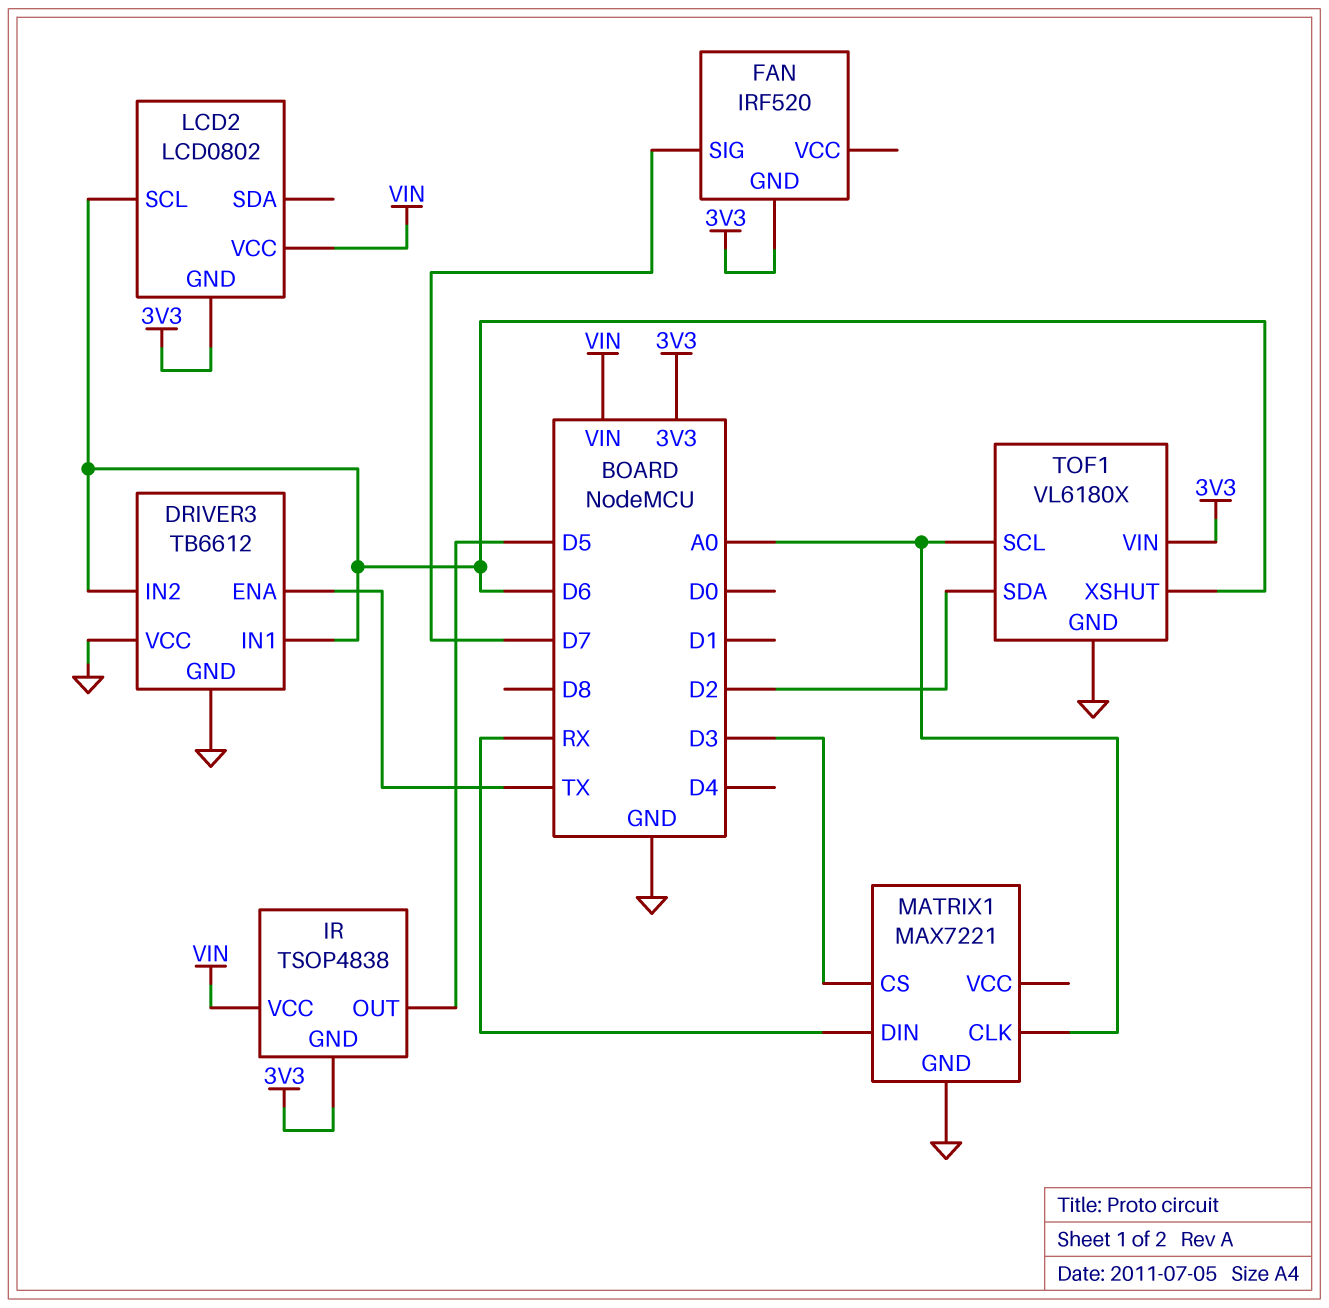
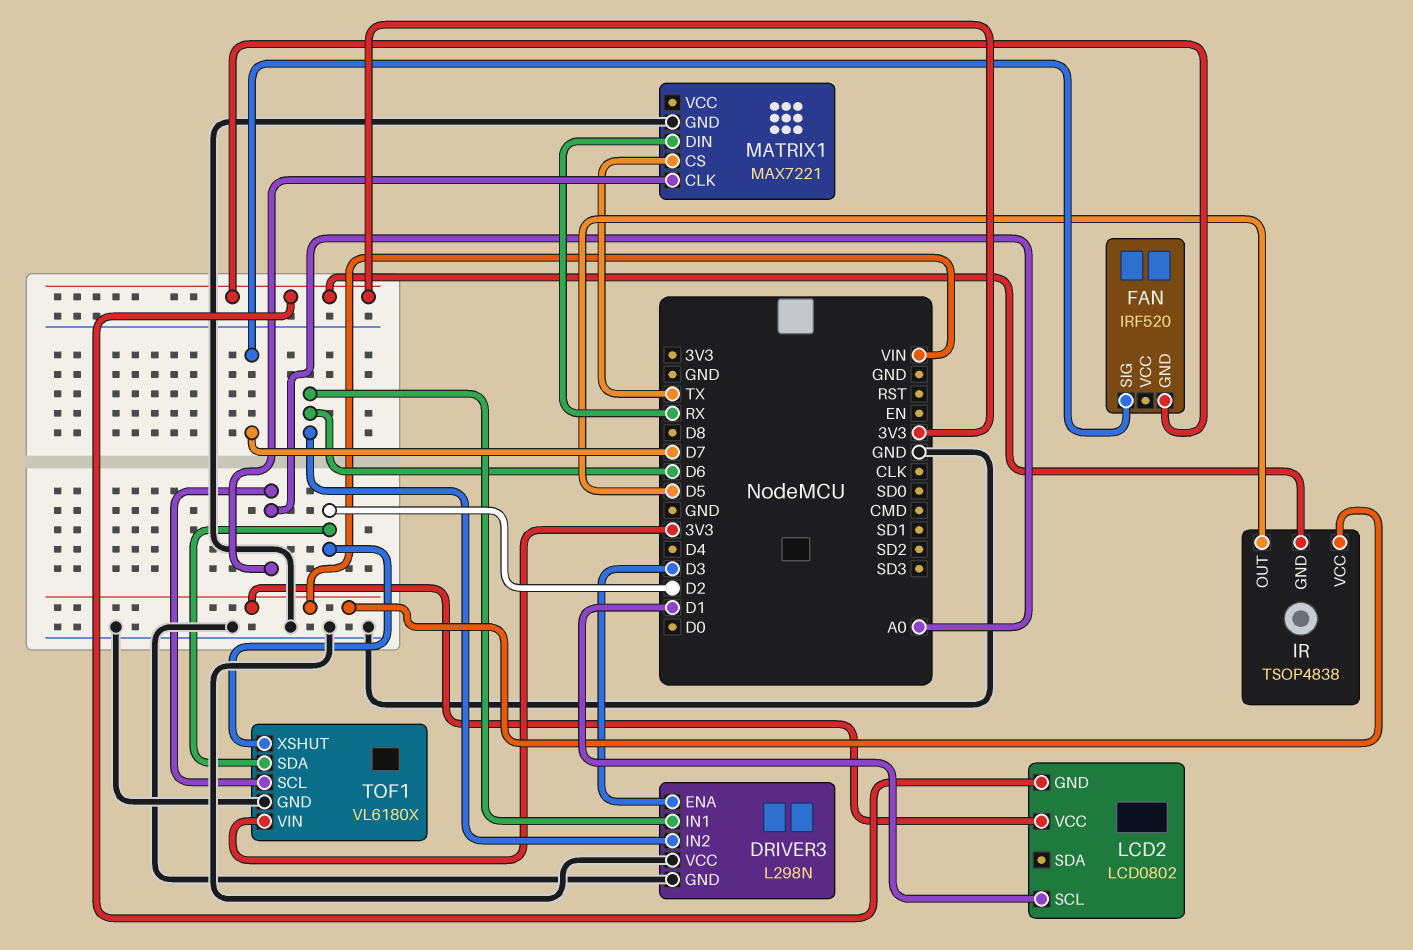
DRIVER3: TB6612 -> L298N
DRIVER3 pin ENA: TX -> D3
LCD2 pin SCL: D6 -> D1
MATRIX1 pin CS: D3 -> TX
TOF1 pin XSHUT: D6 -> D2

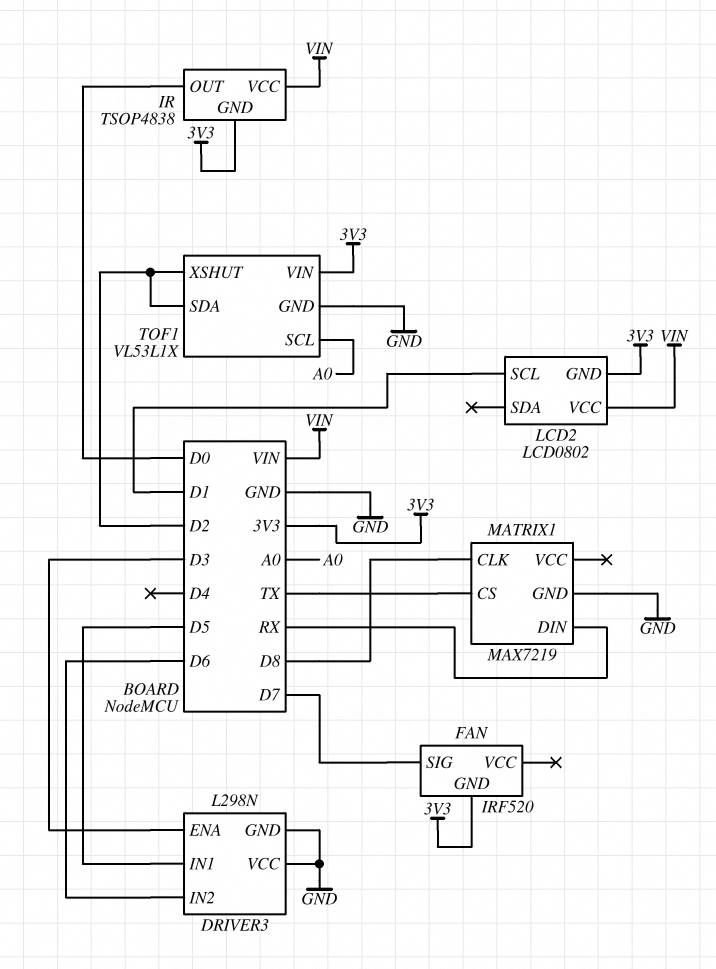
DRIVER3 pin IN1: D6 -> D5
IR pin OUT: D5 -> D0
MATRIX1: MAX7221 -> MAX7219
MATRIX1 pin CLK: A0 -> D8
TOF1: VL6180X -> VL53L1X

